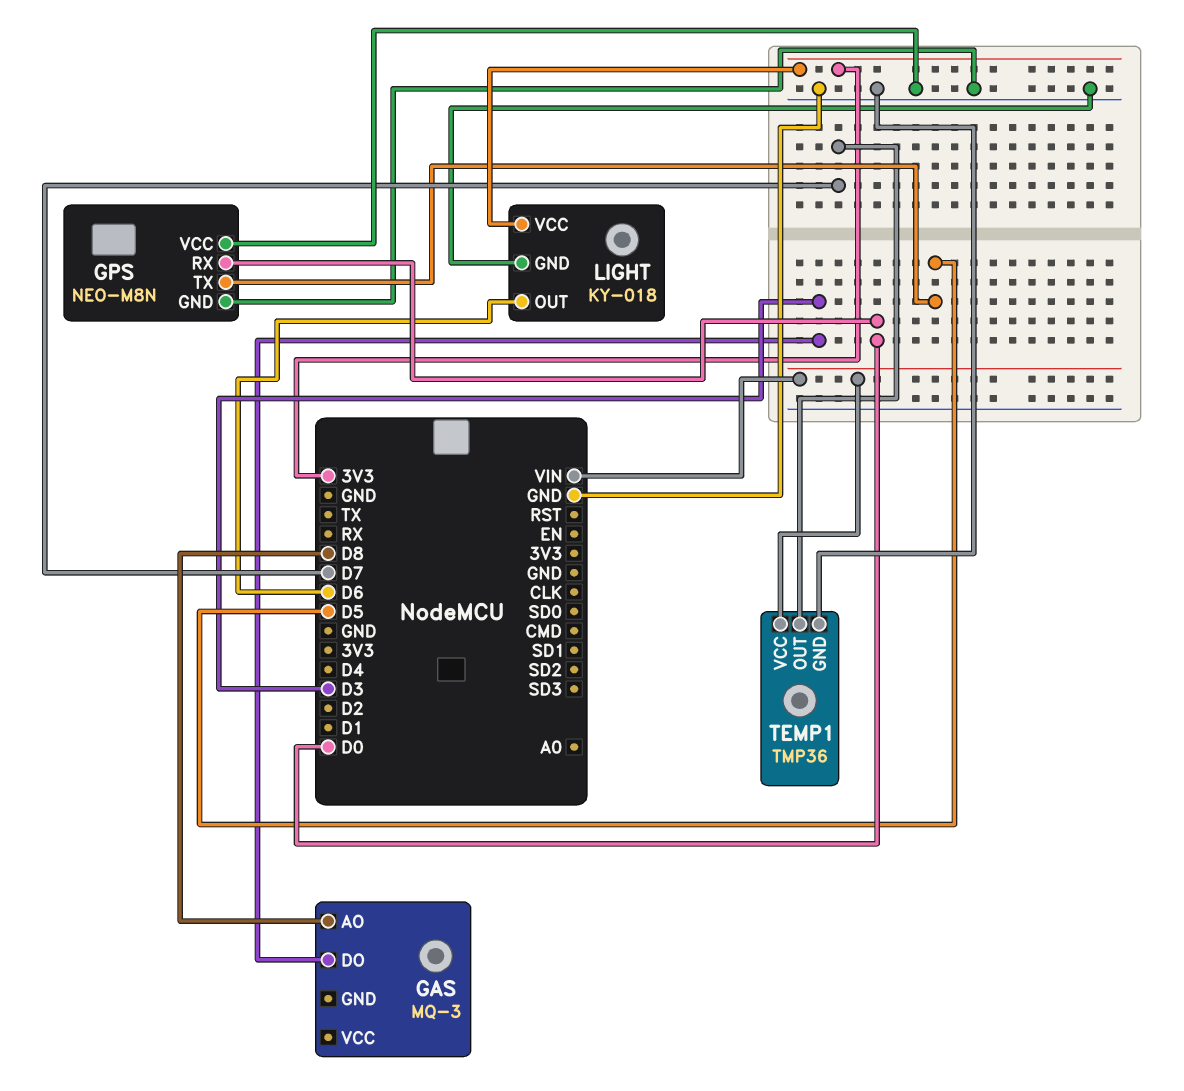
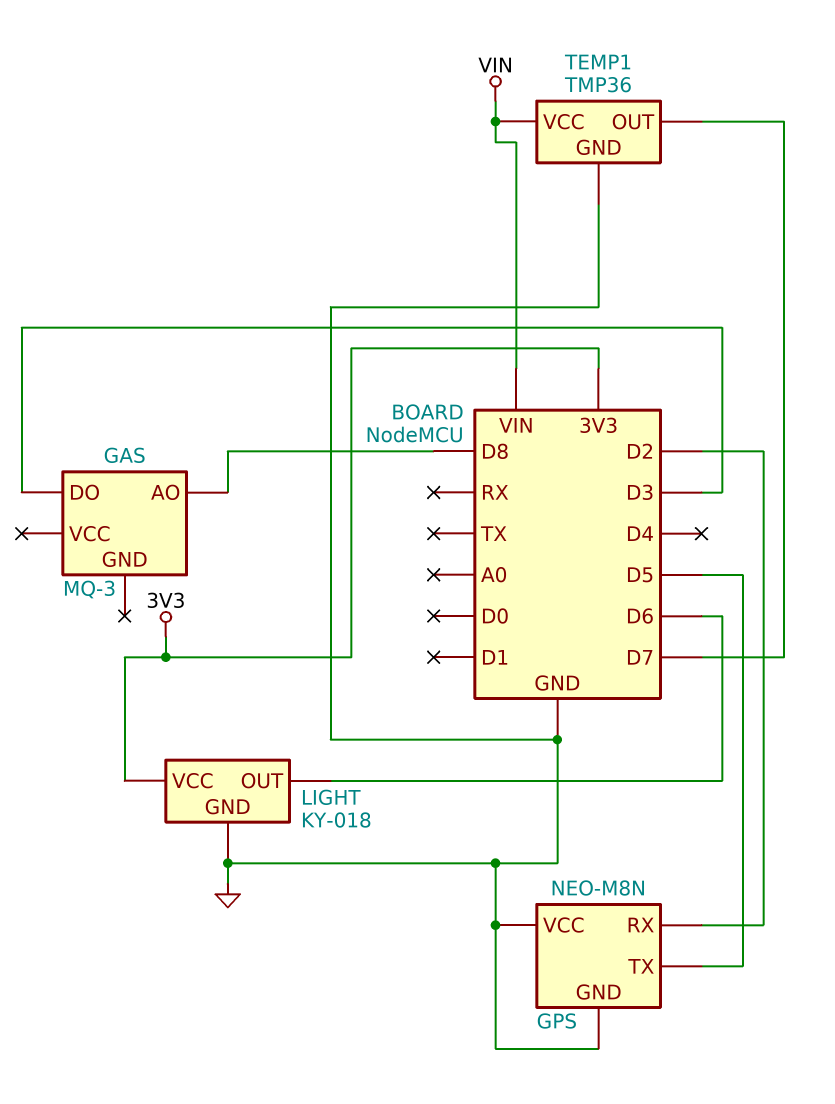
GPS pin RX: D0 -> D2

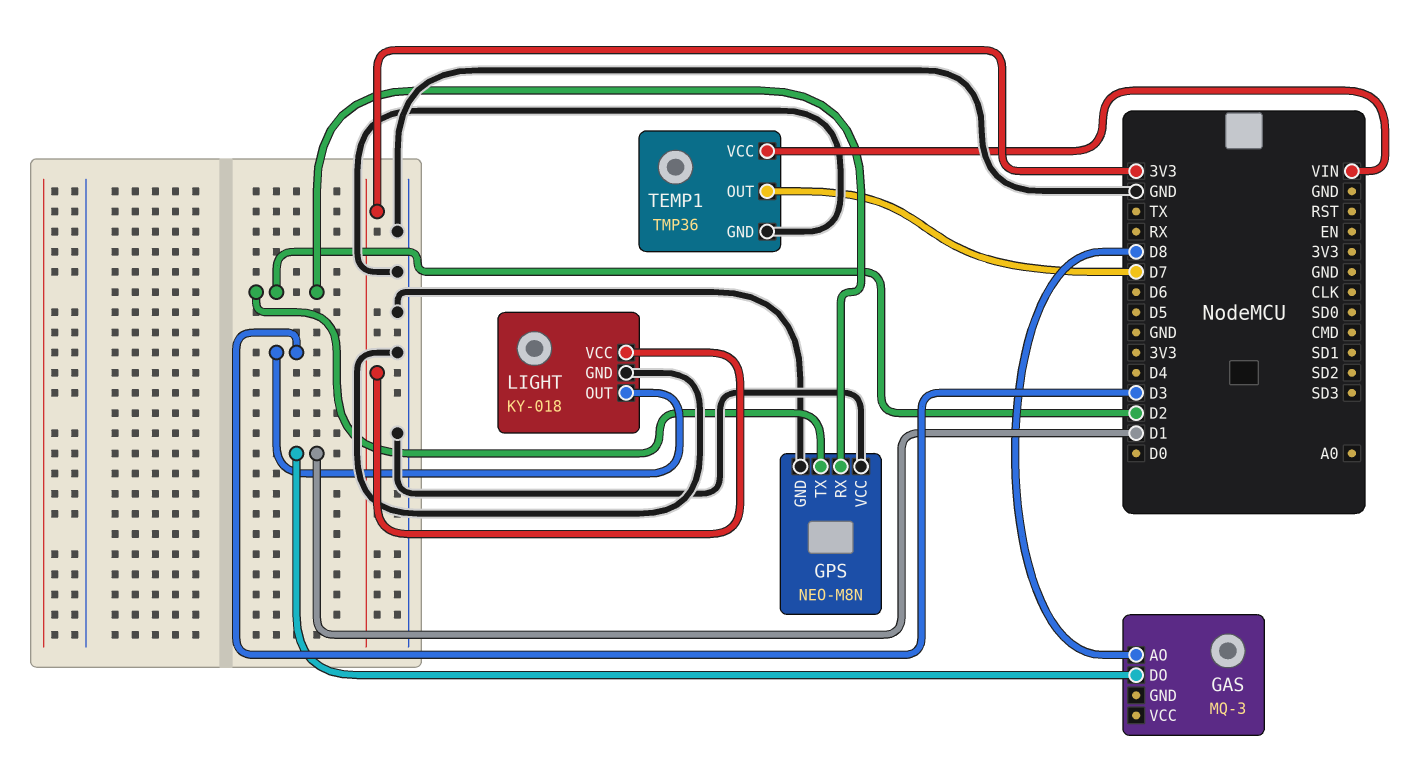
GAS pin DO: D3 -> D1
GPS pin TX: D5 -> D2
LIGHT pin OUT: D6 -> D3

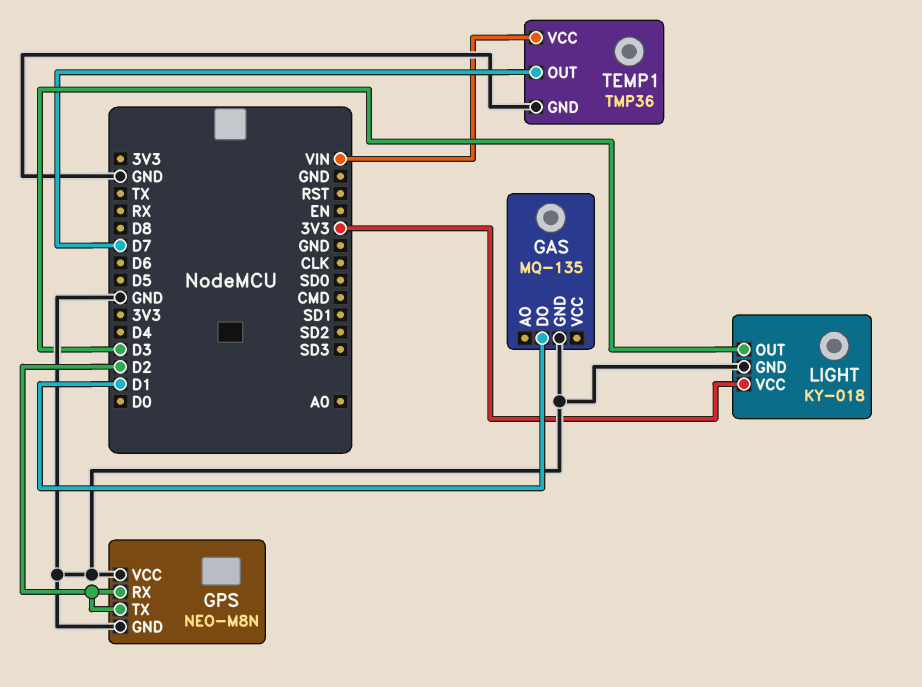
GAS: MQ-3 -> MQ-135
GAS pin AO: D8 -> none
GAS pin GND: none -> GND

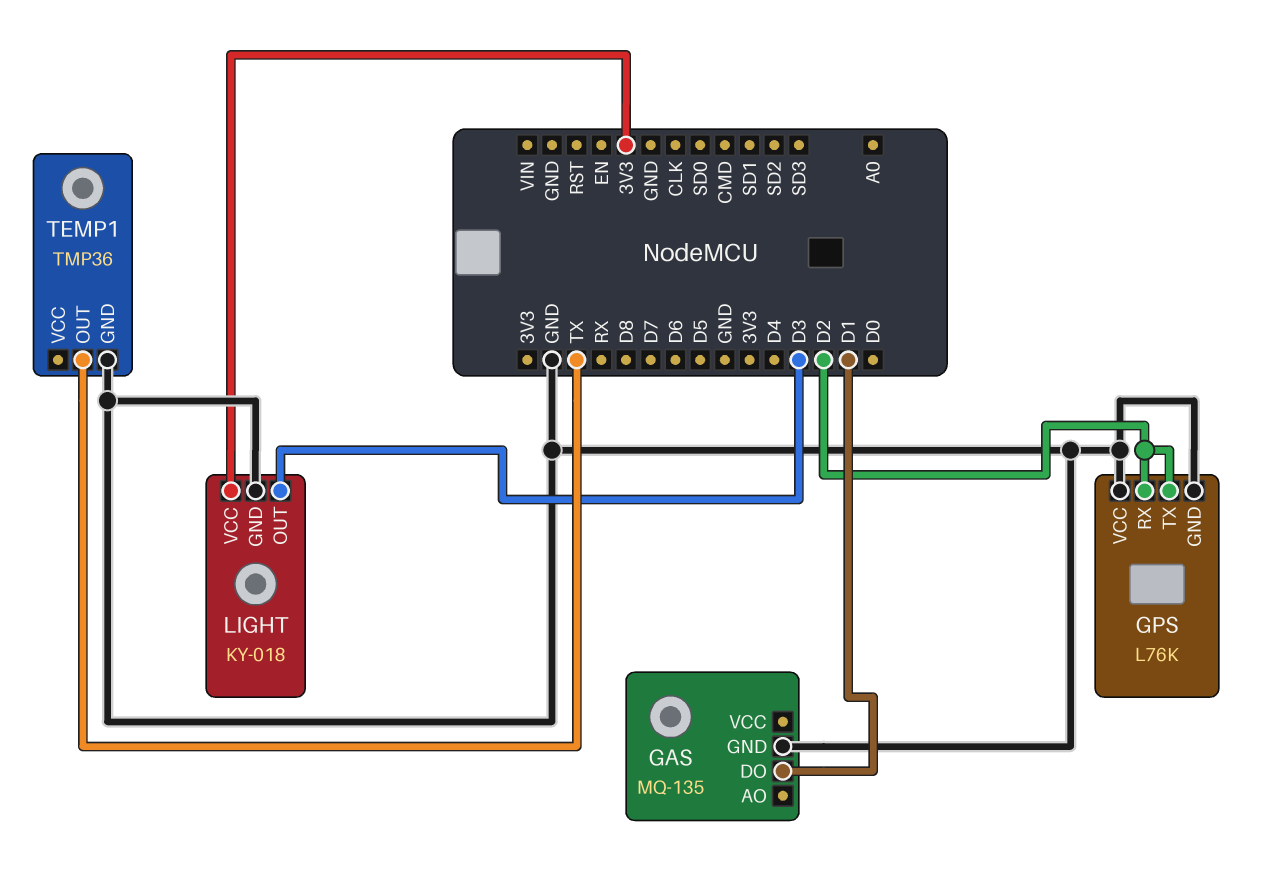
GPS: NEO-M8N -> L76K
TEMP1 pin OUT: D7 -> TX
TEMP1 pin VCC: VIN -> none

